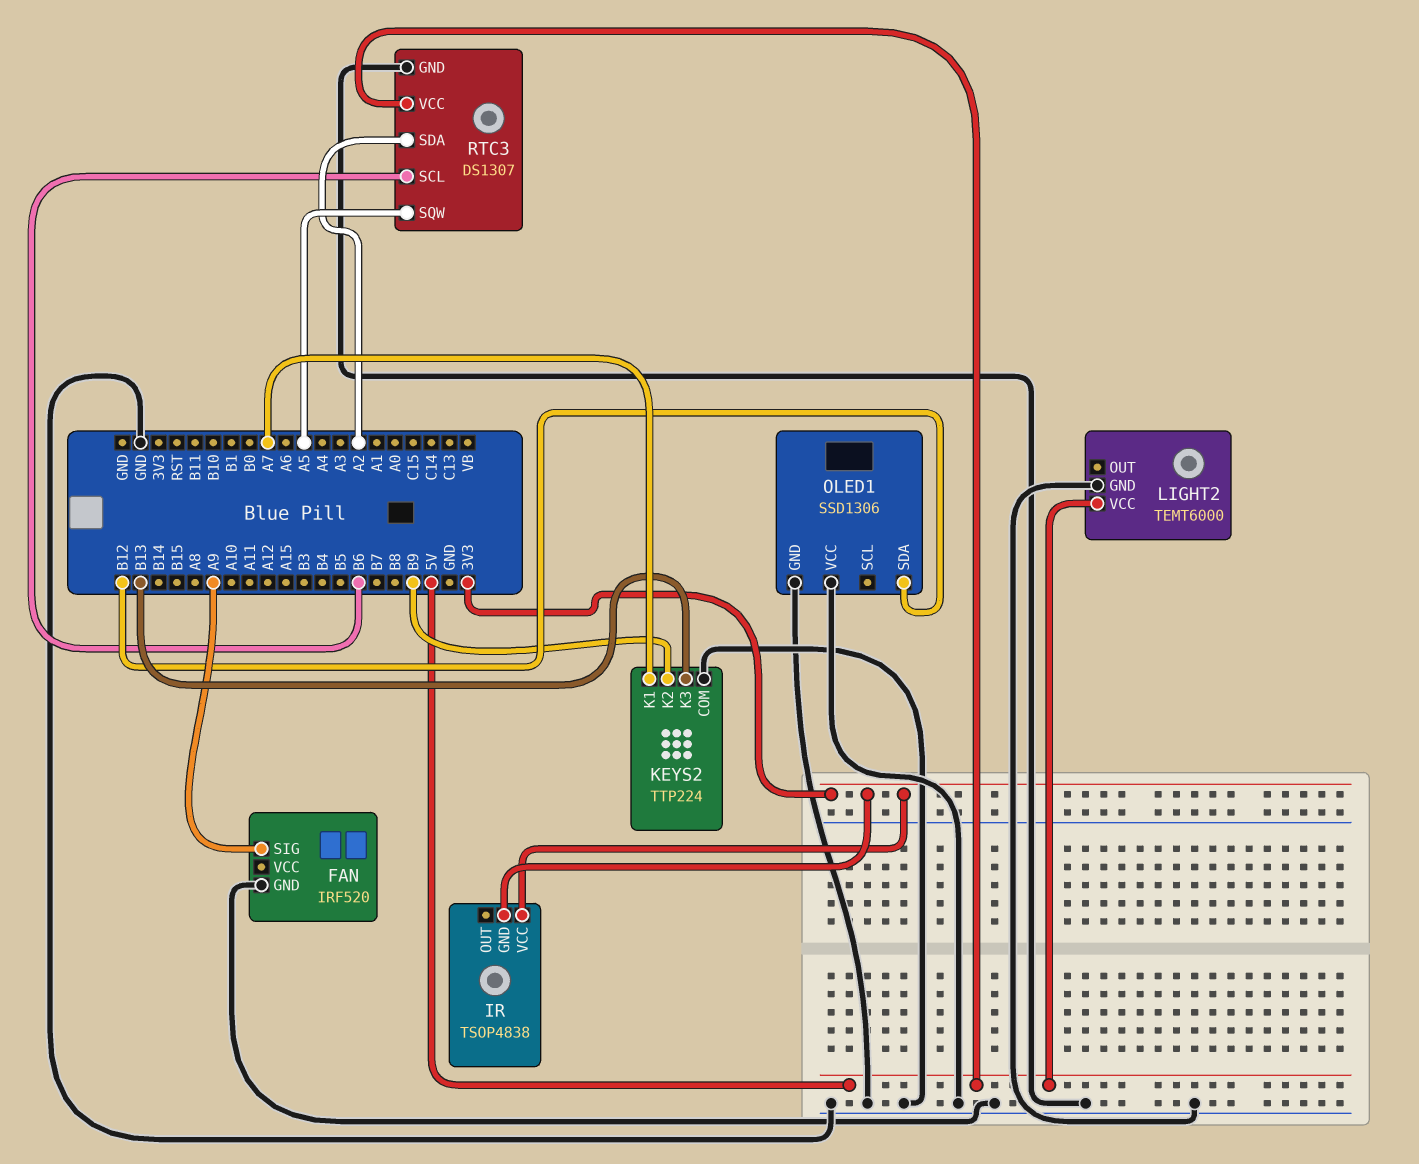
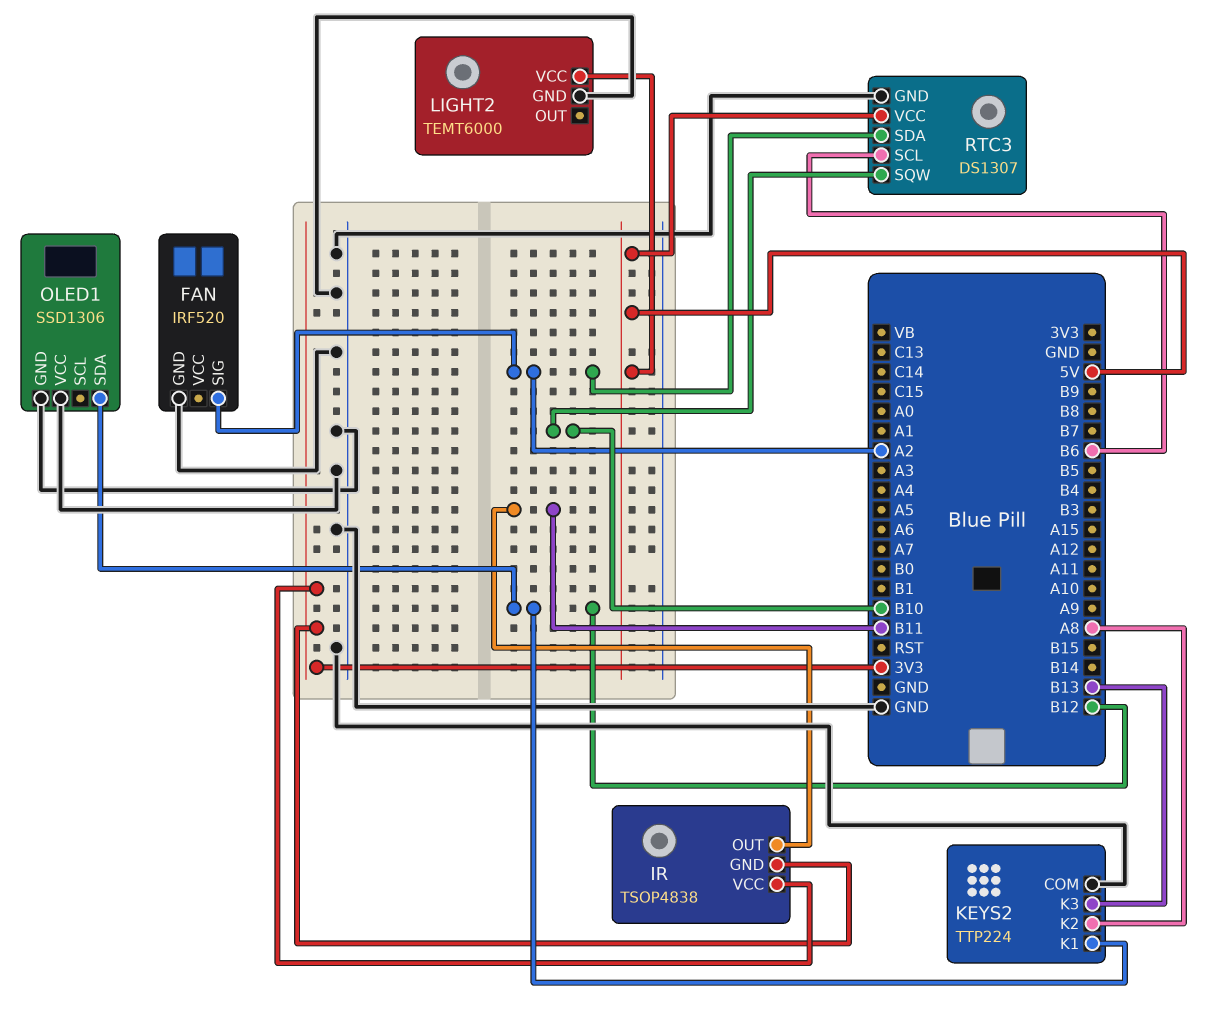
FAN pin SIG: A9 -> A2
IR pin OUT: none -> B11
KEYS2 pin K1: A7 -> B12
KEYS2 pin K2: B9 -> A8
RTC3 pin SQW: A5 -> B10

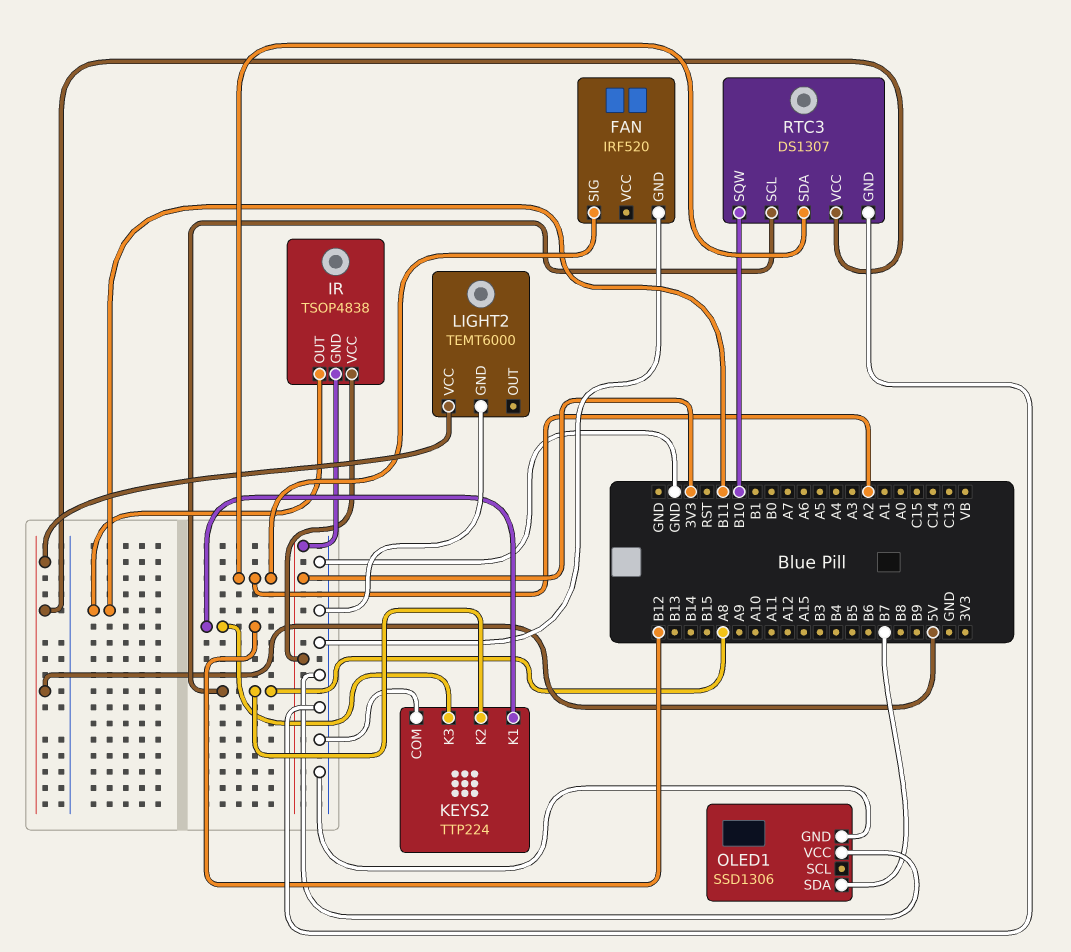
KEYS2 pin K3: B13 -> B12
OLED1 pin SDA: B12 -> B7
RTC3 pin SCL: B6 -> A8

